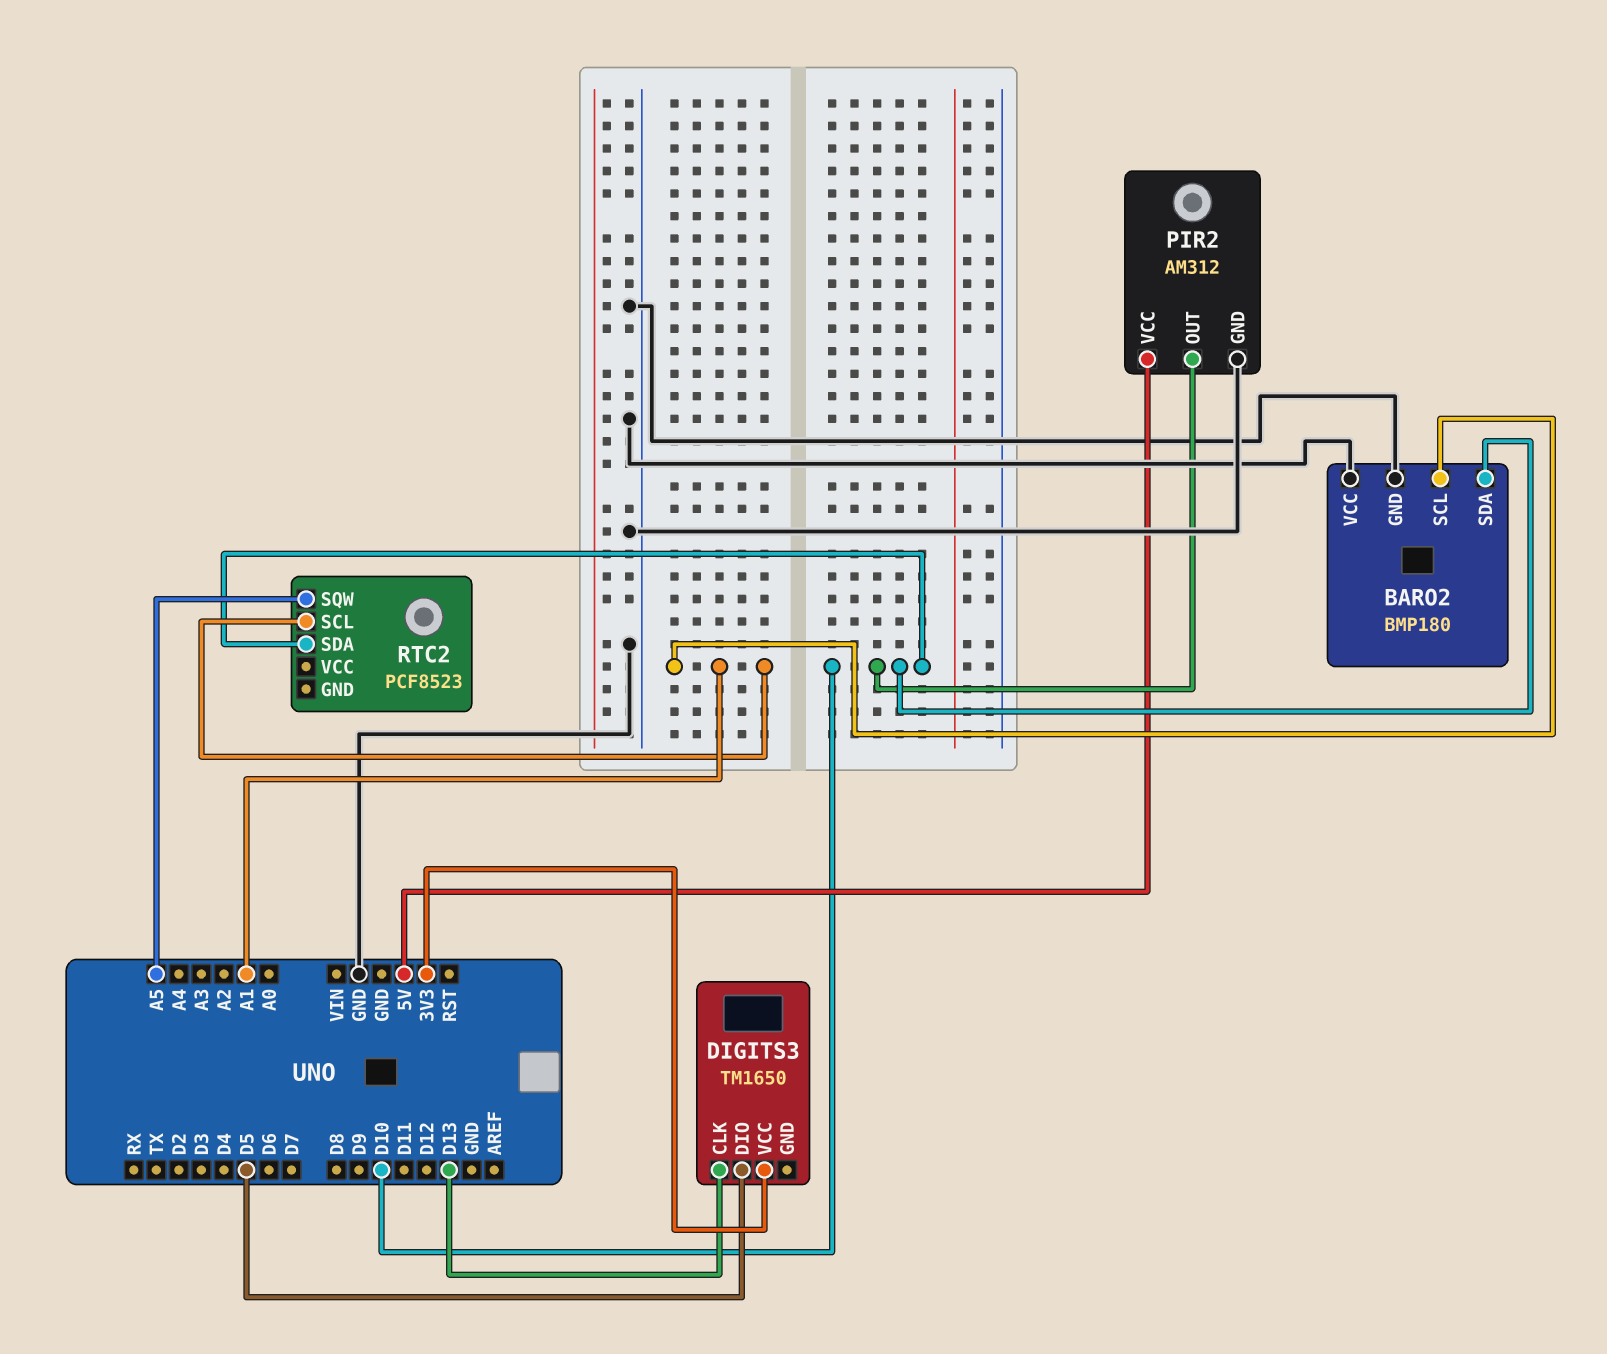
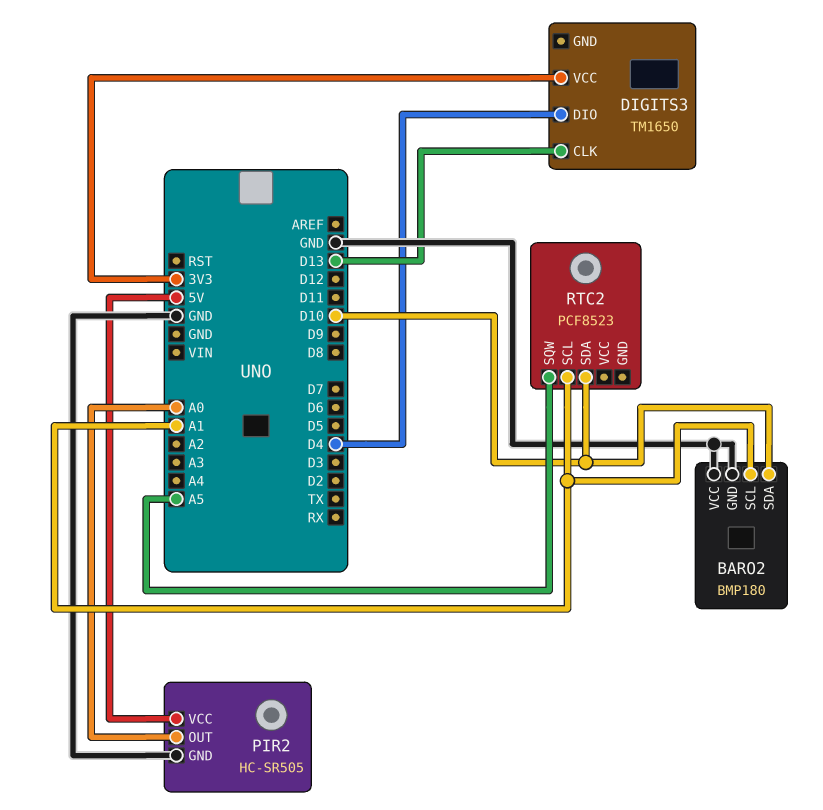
DIGITS3 pin DIO: D5 -> D4
PIR2: AM312 -> HC-SR505
PIR2 pin OUT: D10 -> A0

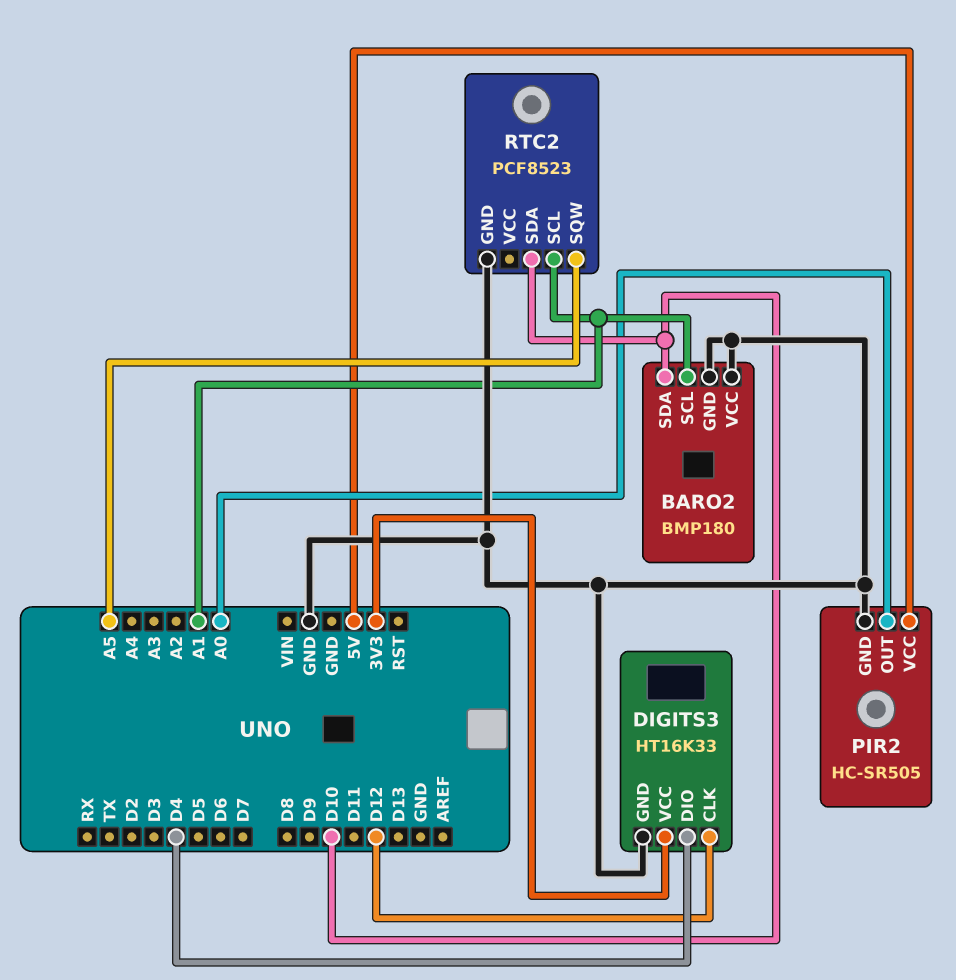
DIGITS3: TM1650 -> HT16K33
DIGITS3 pin CLK: D13 -> D12
DIGITS3 pin GND: none -> GND
RTC2 pin GND: none -> GND

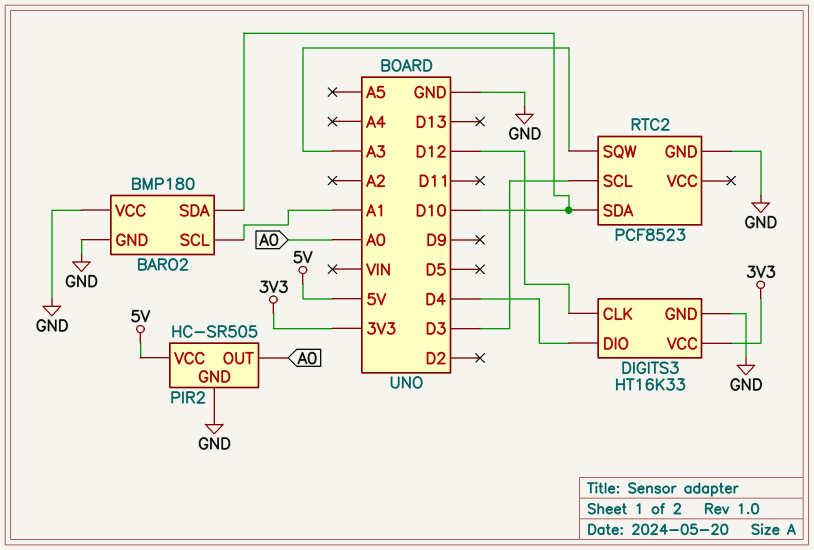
RTC2 pin SCL: A1 -> D3
RTC2 pin SQW: A5 -> A3

